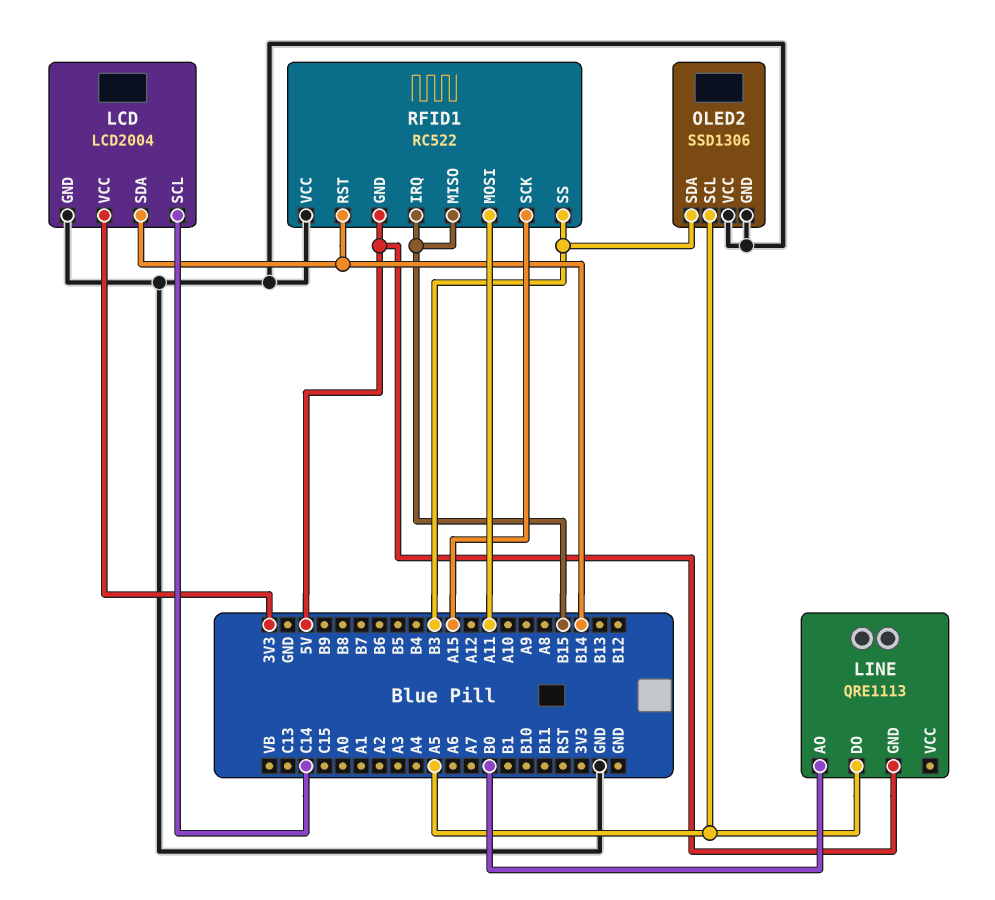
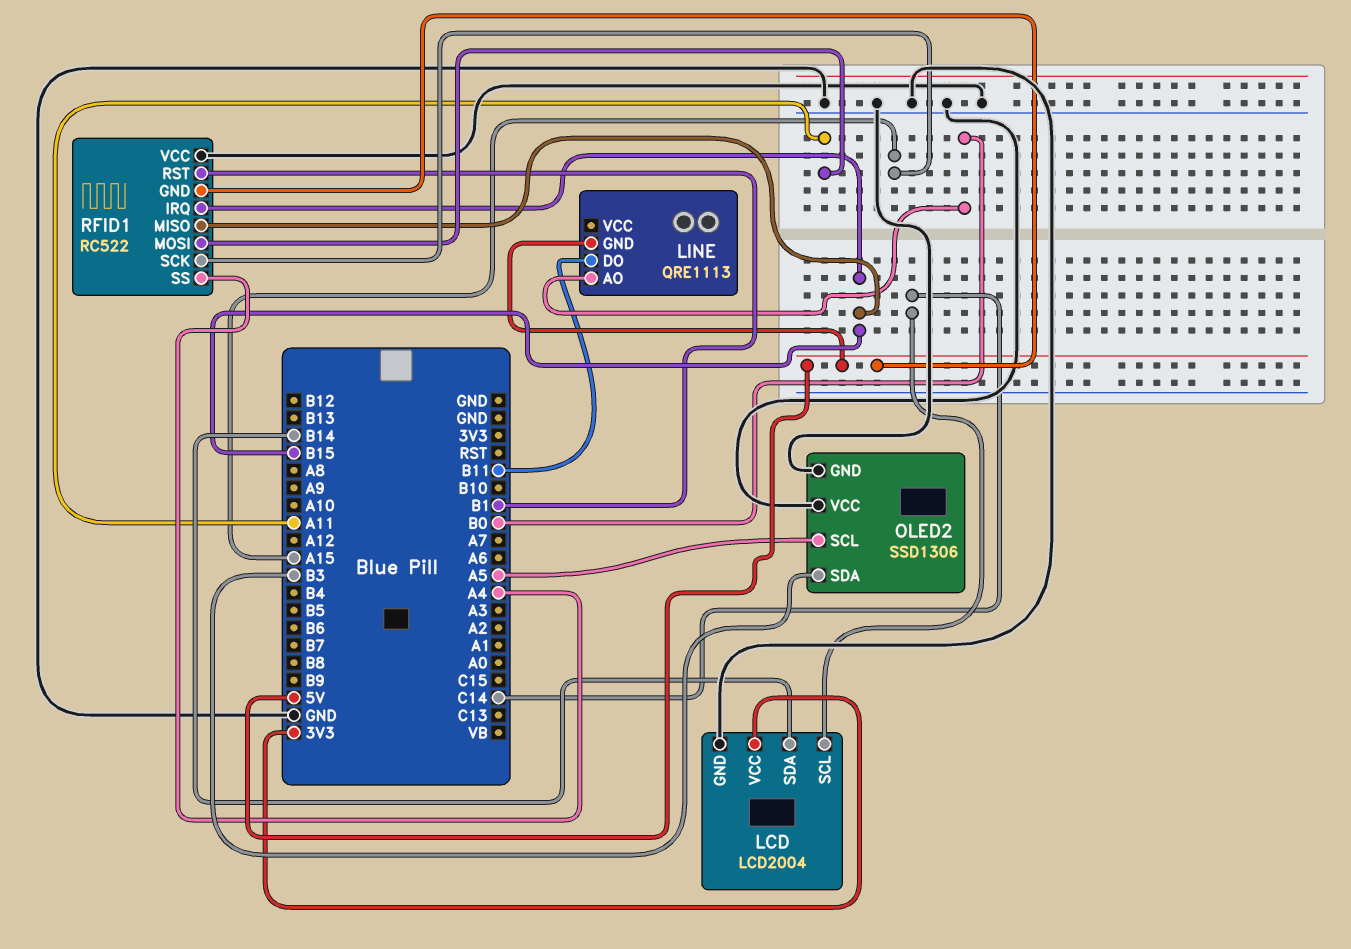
LINE pin DO: A5 -> B11
RFID1 pin RST: B14 -> B1
RFID1 pin SS: B3 -> A4

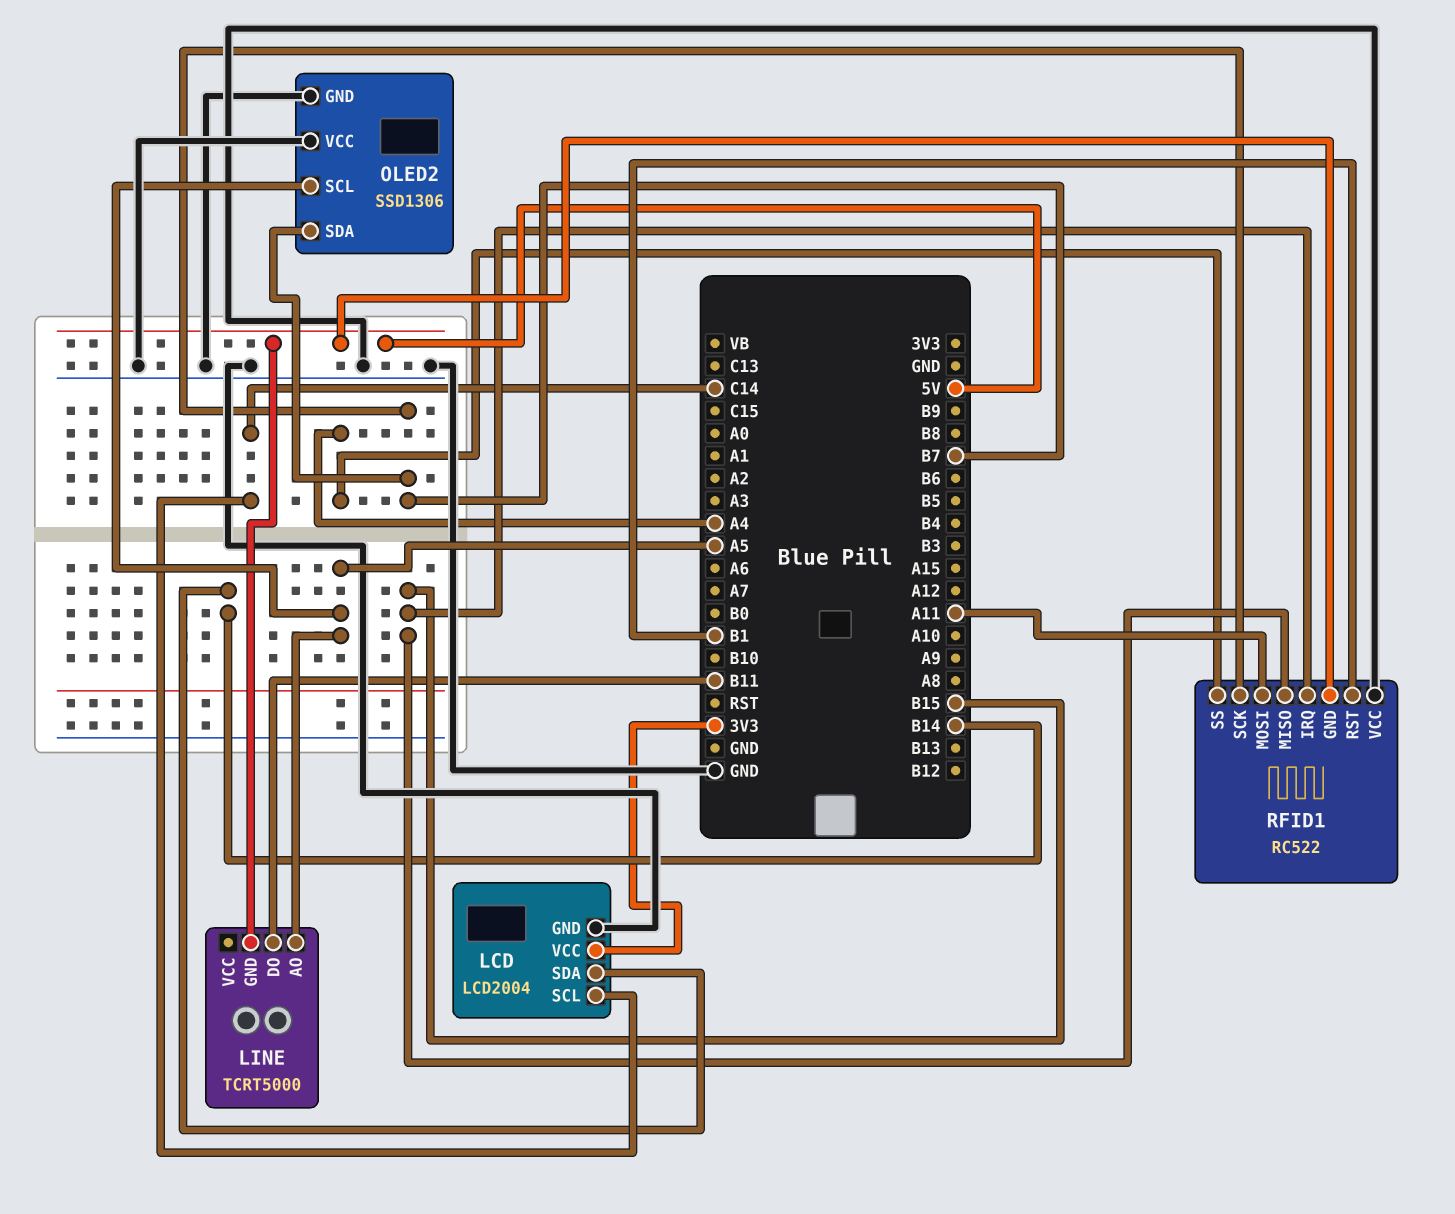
LINE: QRE1113 -> TCRT5000
LINE pin AO: B0 -> A5
OLED2 pin SDA: B3 -> B7
RFID1 pin SCK: A15 -> B7

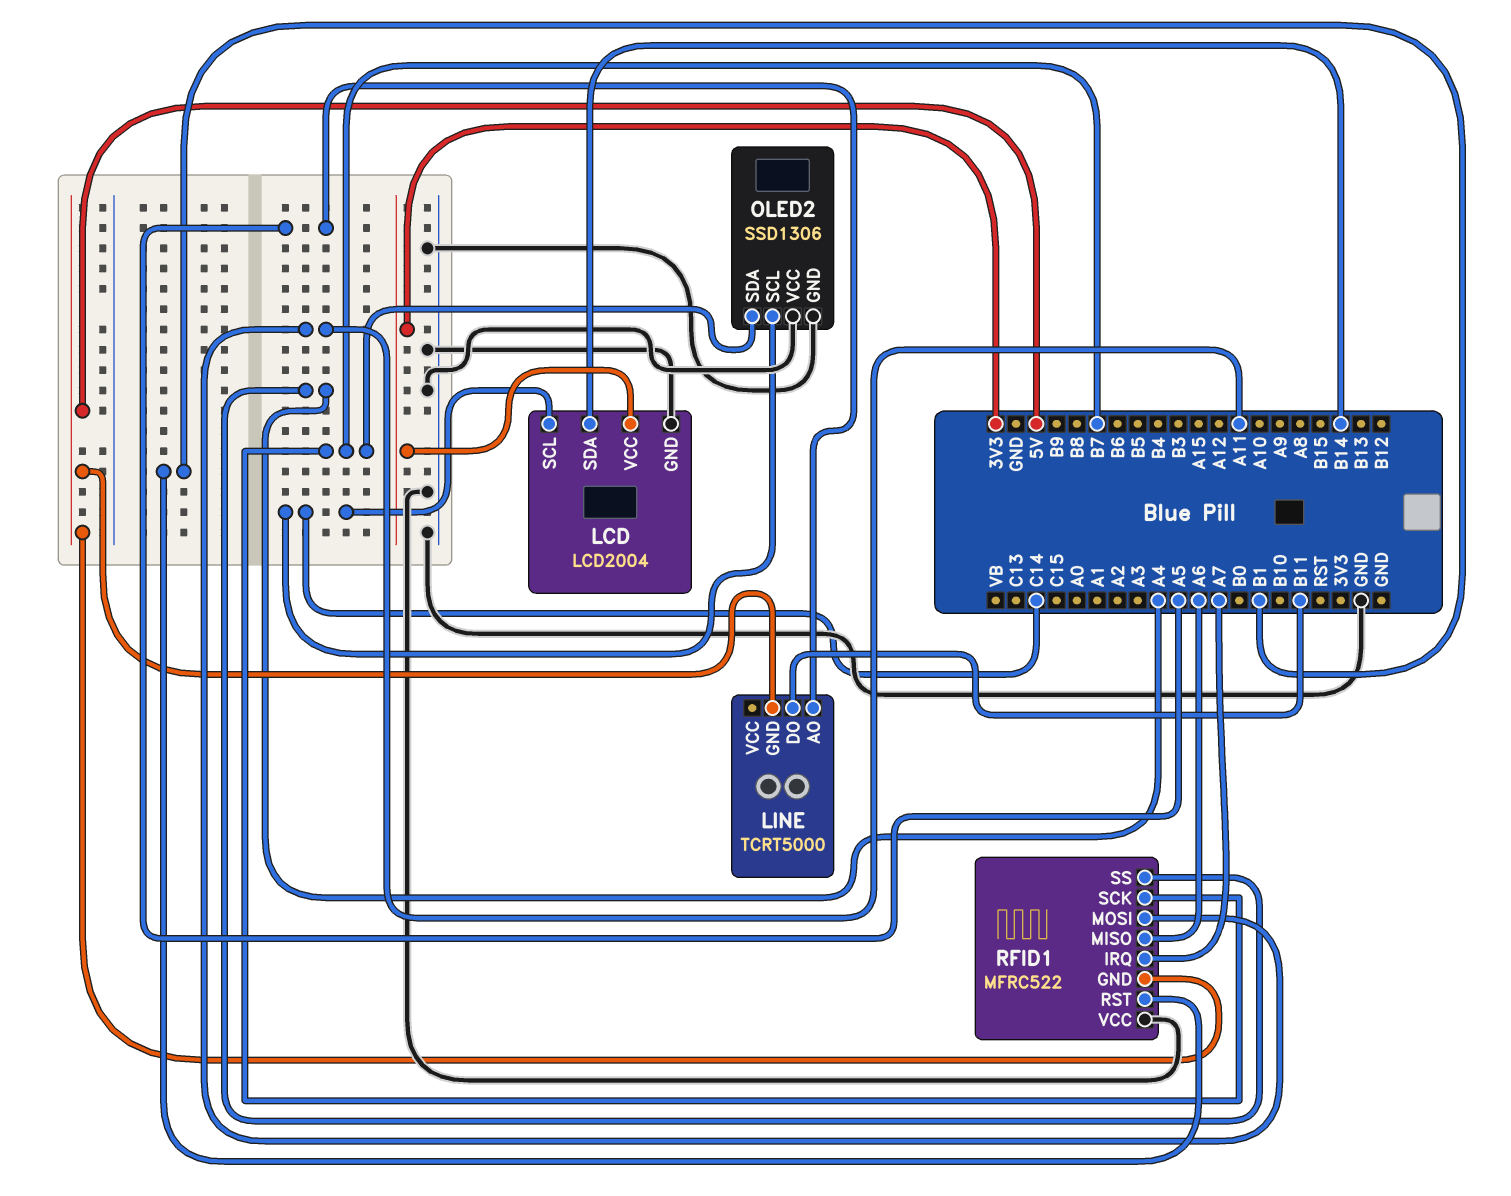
OLED2 pin SCL: A5 -> C14
RFID1: RC522 -> MFRC522
RFID1 pin IRQ: B15 -> A7
RFID1 pin MISO: B15 -> A6

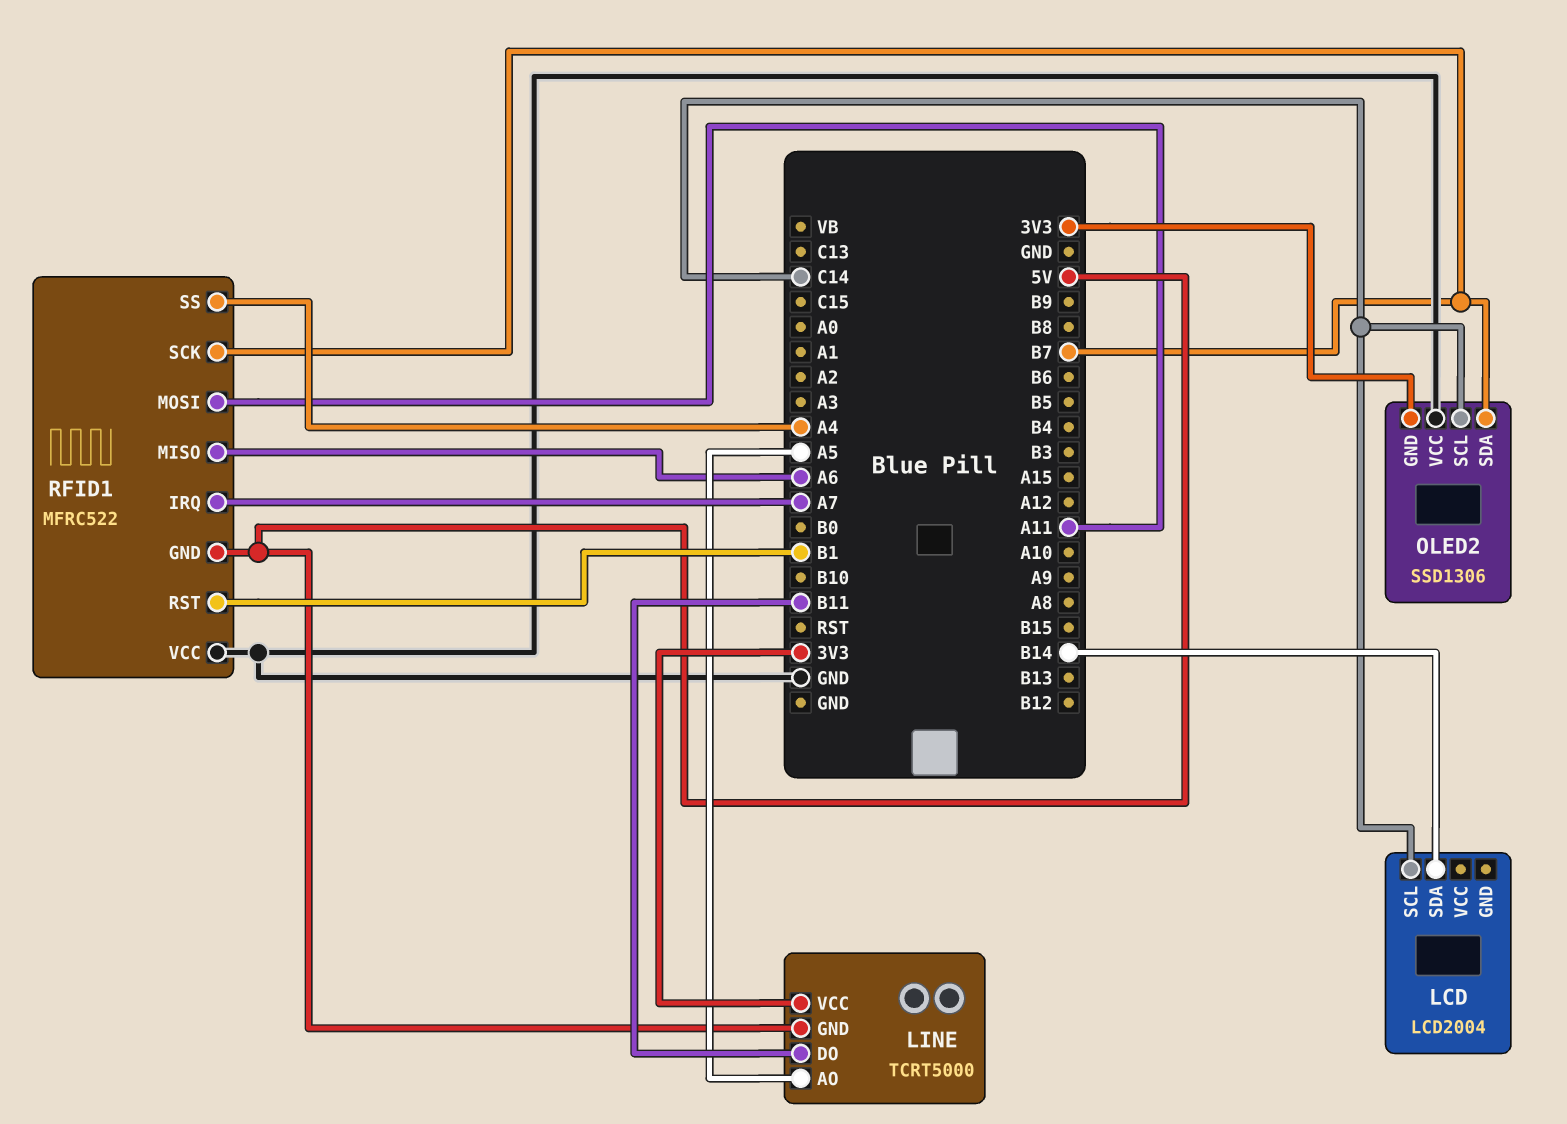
LCD pin GND: GND -> none
LCD pin VCC: 3V3 -> none
LINE pin VCC: none -> 3V3
OLED2 pin GND: GND -> 3V3

